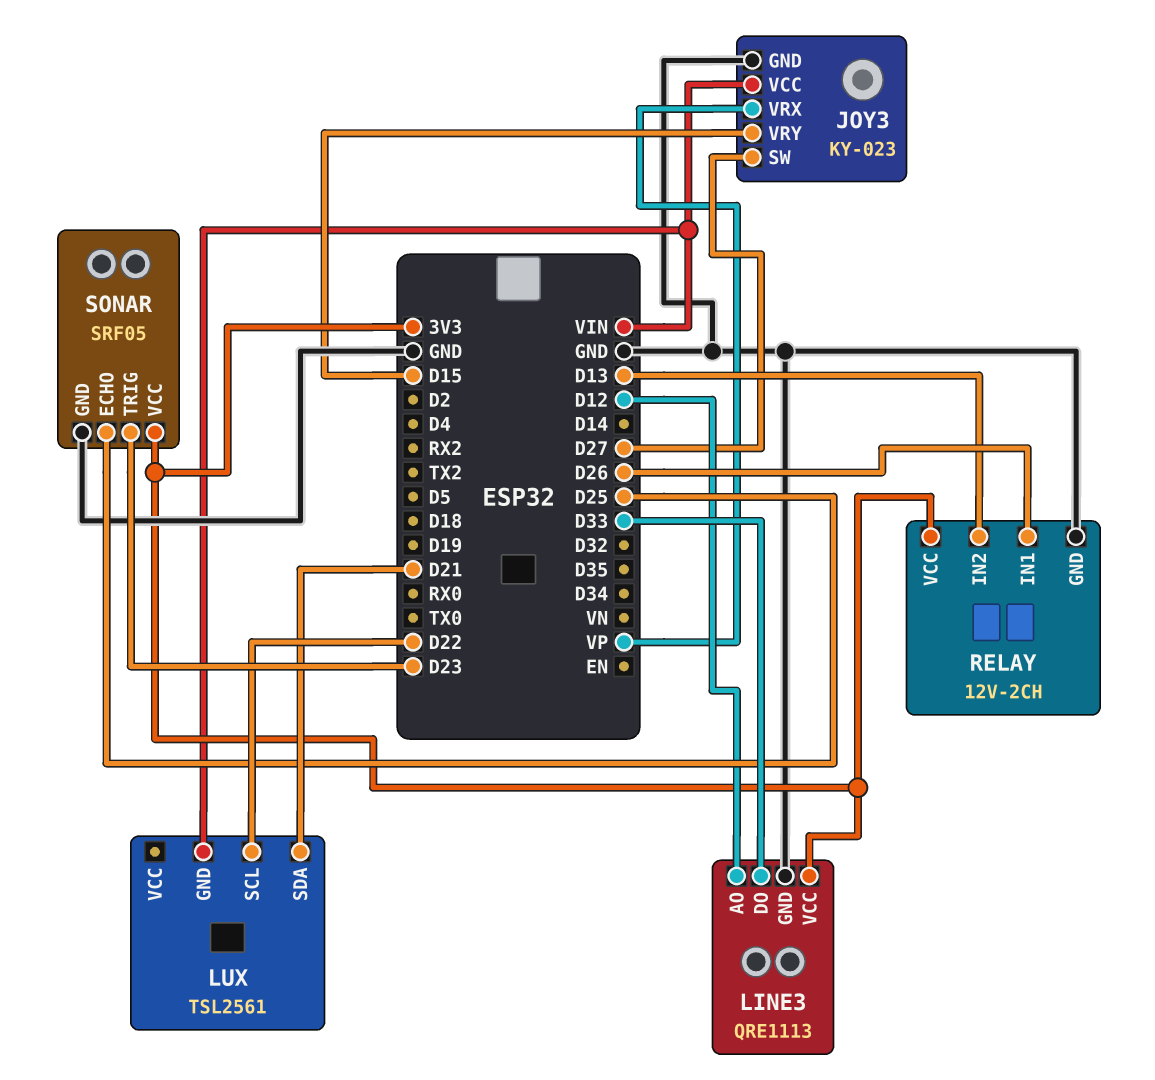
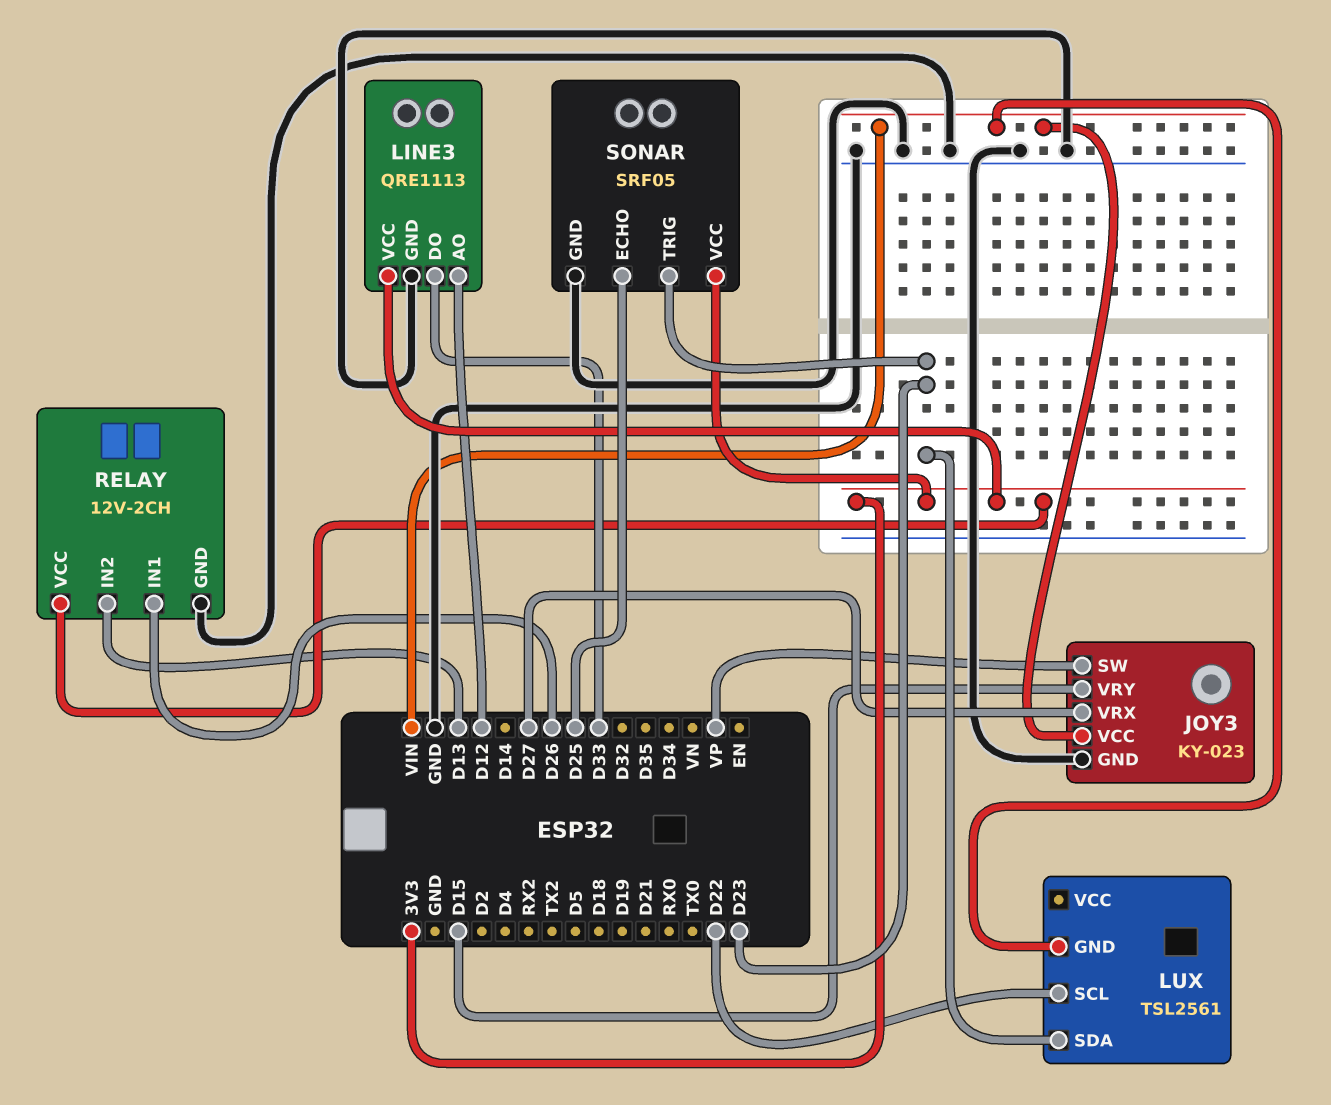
JOY3 pin SW: D27 -> VP
JOY3 pin VRX: VP -> D27
LUX pin SDA: D21 -> D23

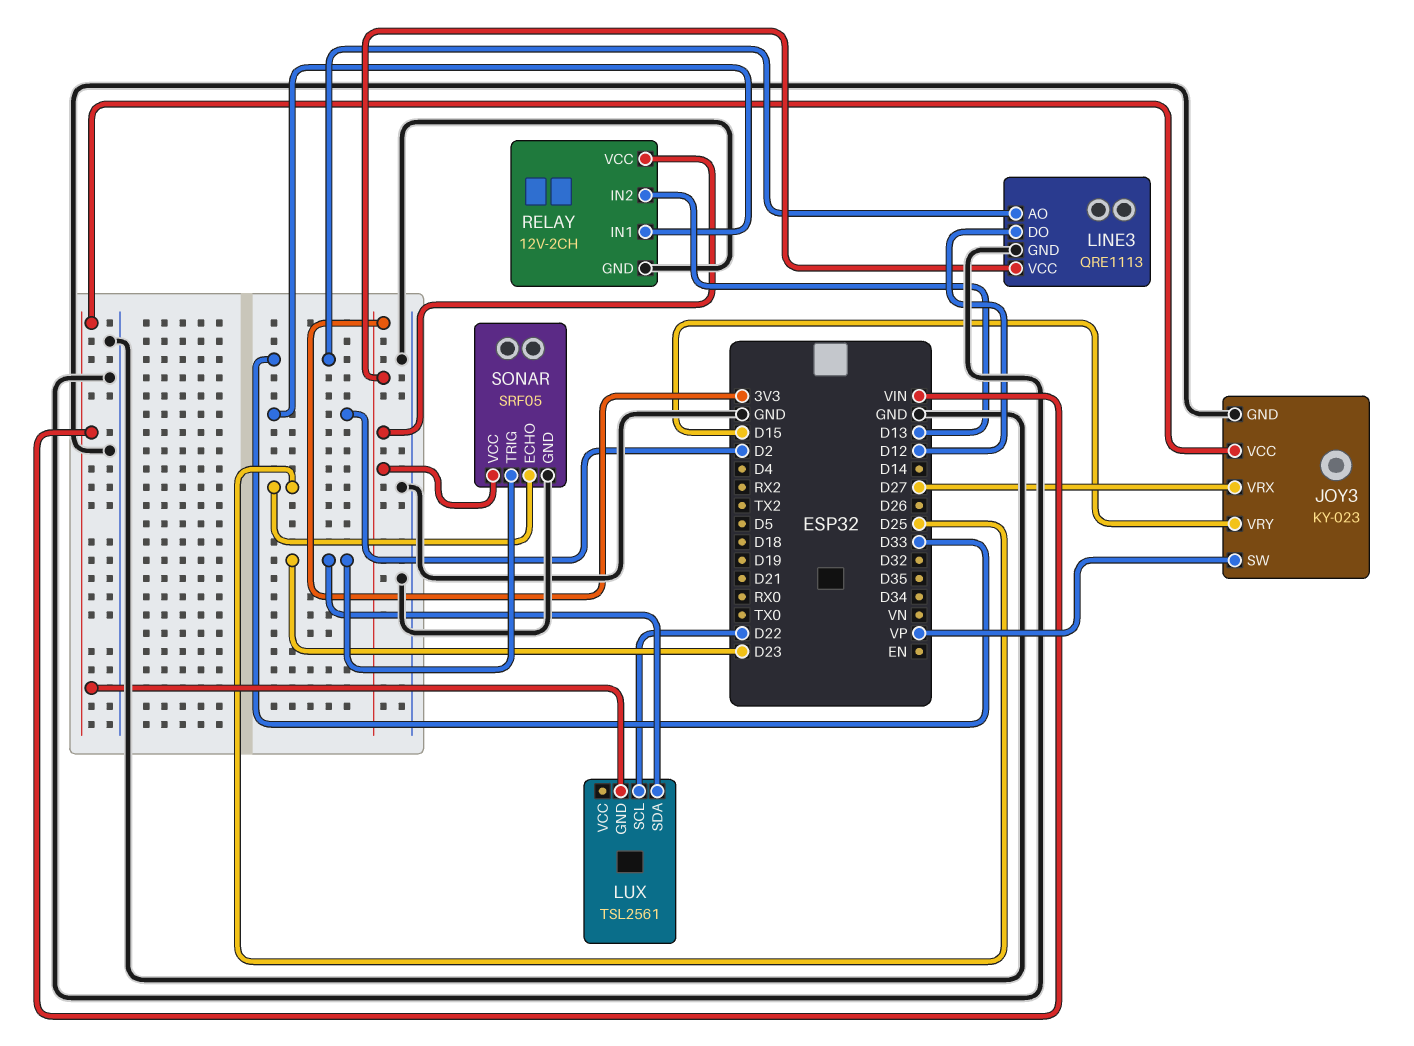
LINE3 pin AO: D12 -> D33
LINE3 pin DO: D33 -> D12
RELAY pin IN1: D26 -> D2

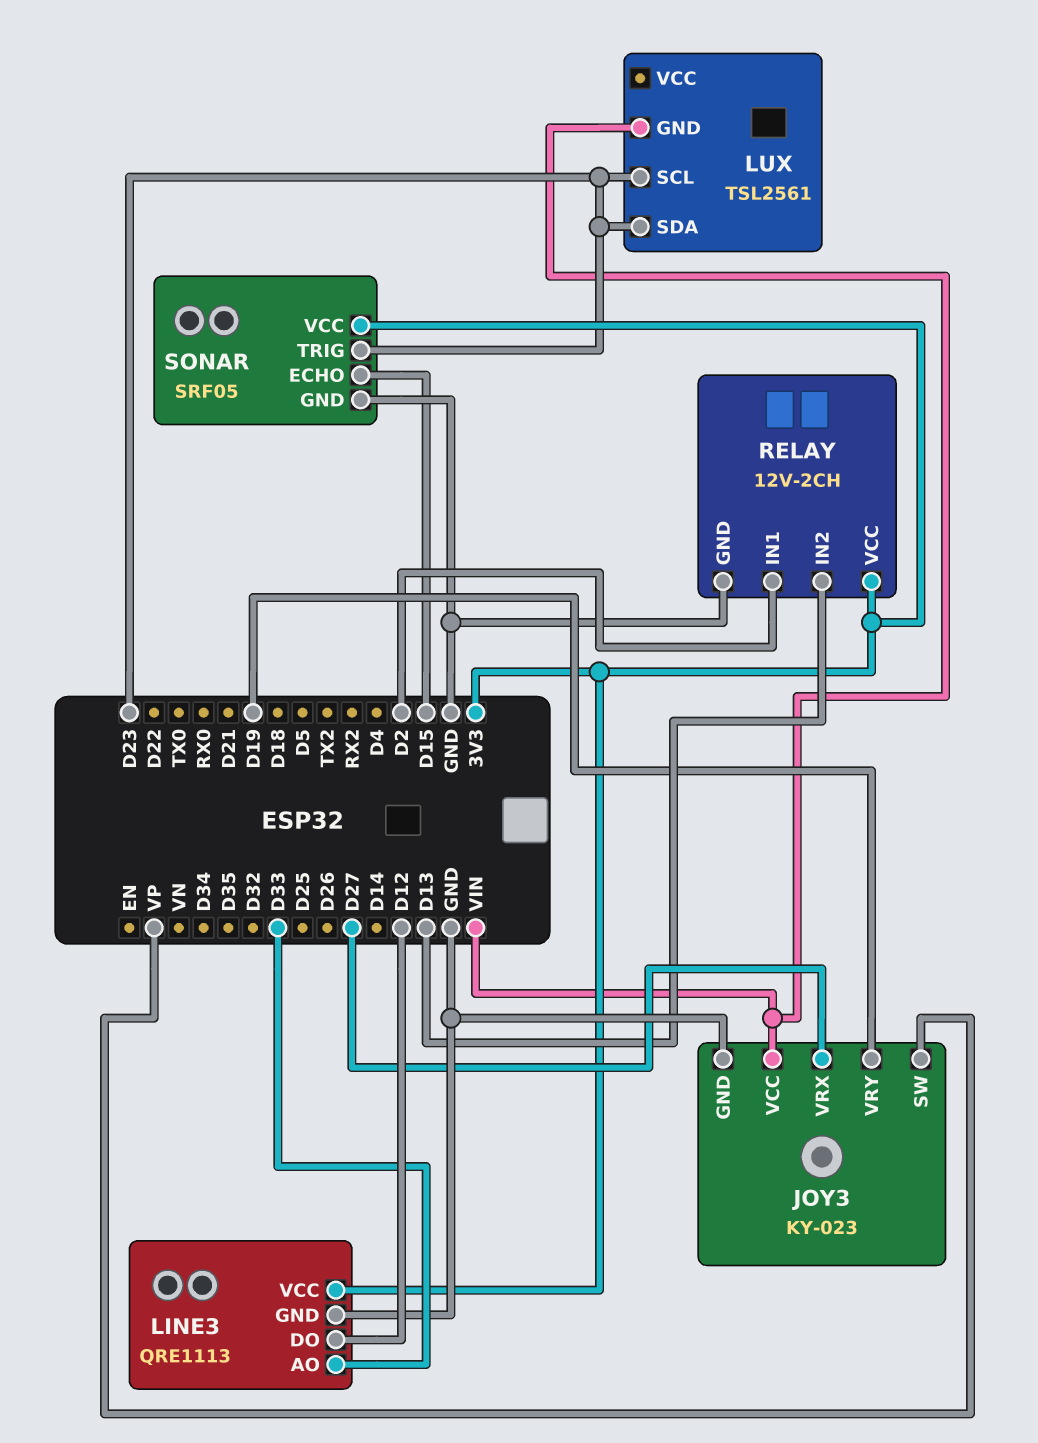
JOY3 pin VRY: D15 -> D19
LUX pin SCL: D22 -> D23
SONAR pin ECHO: D25 -> D15

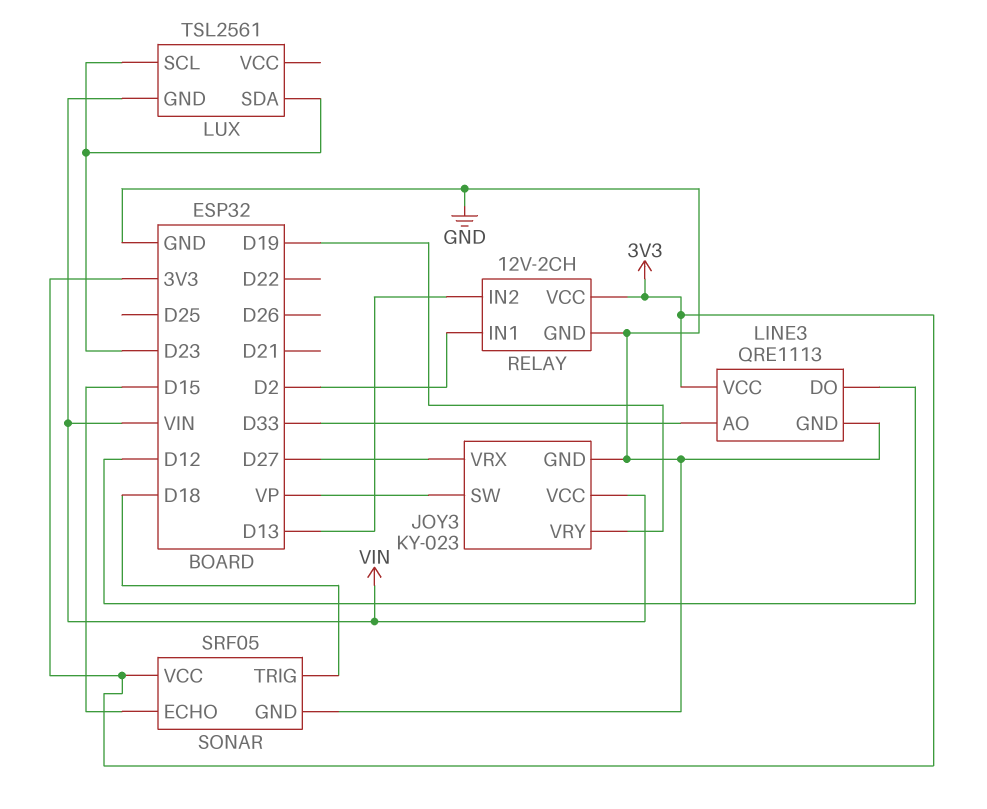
SONAR pin TRIG: D23 -> D18

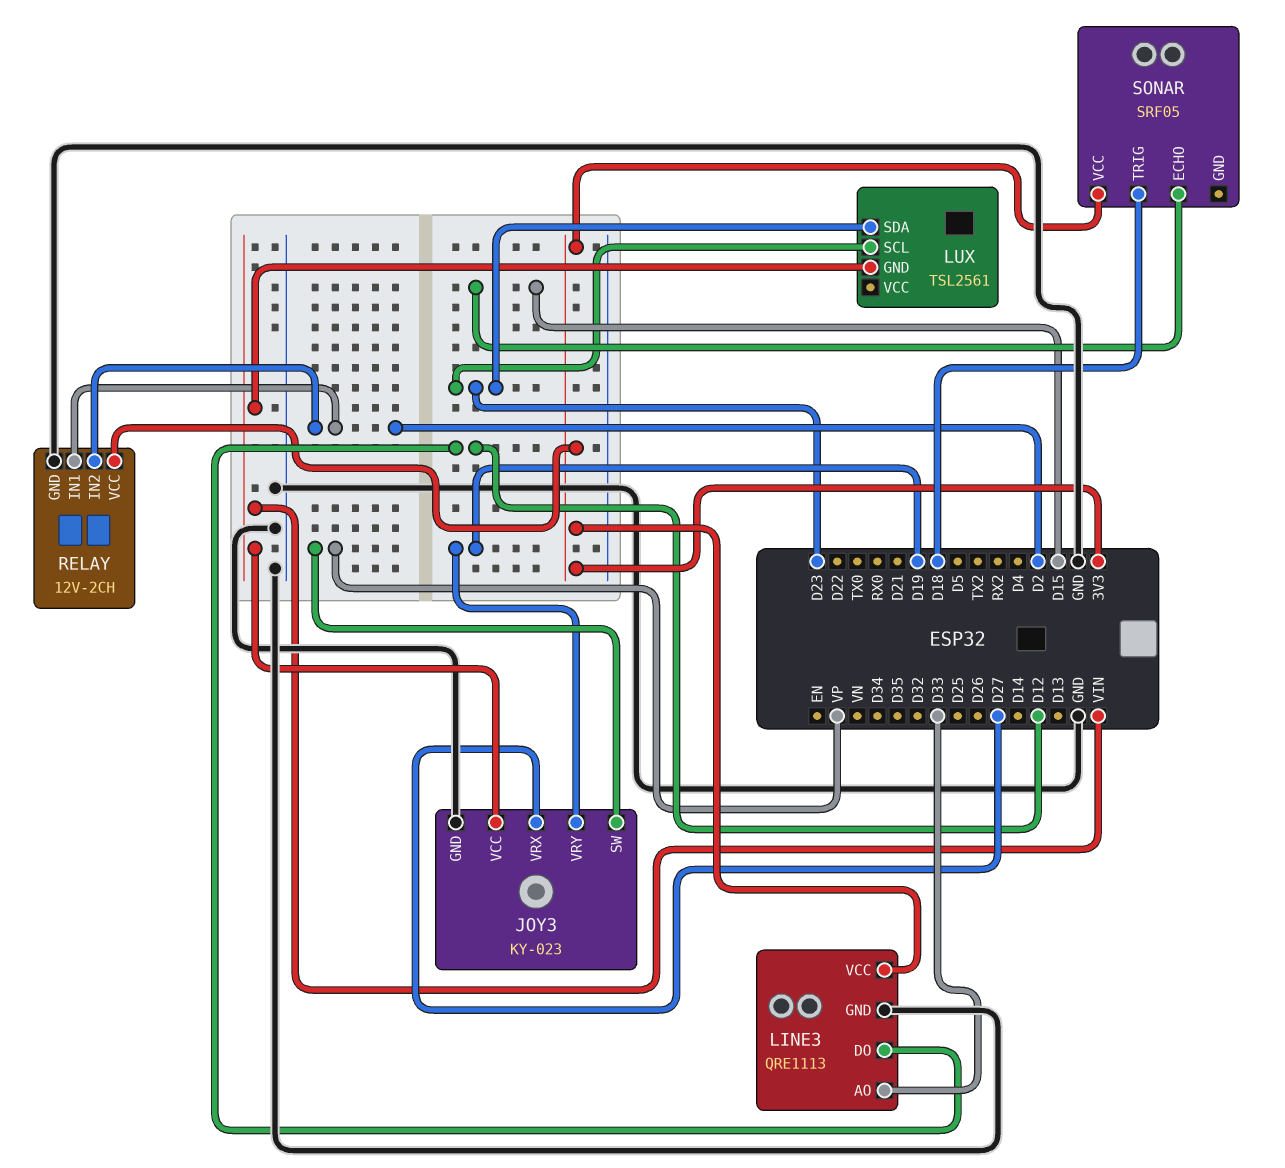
RELAY pin IN2: D13 -> D2
SONAR pin GND: GND -> none

